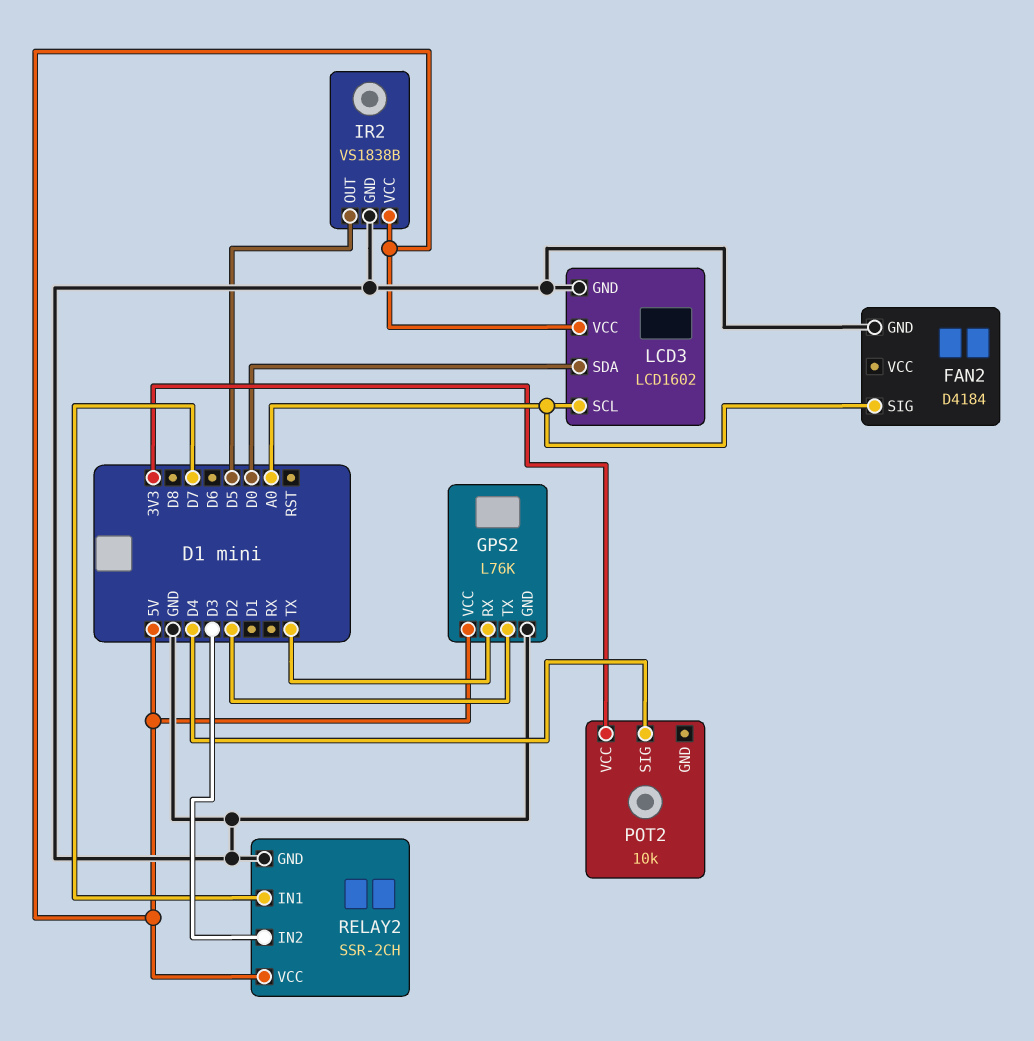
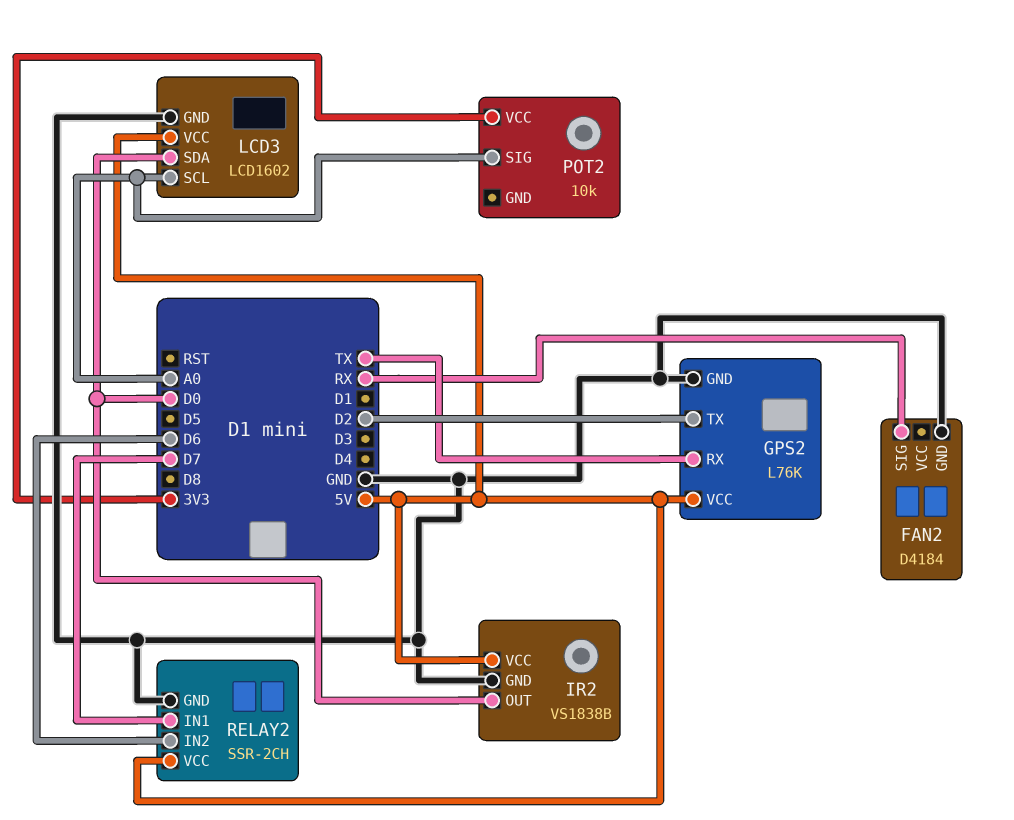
FAN2 pin SIG: A0 -> RX
IR2 pin OUT: D5 -> D0
POT2 pin SIG: D4 -> A0
RELAY2 pin IN2: D3 -> D6

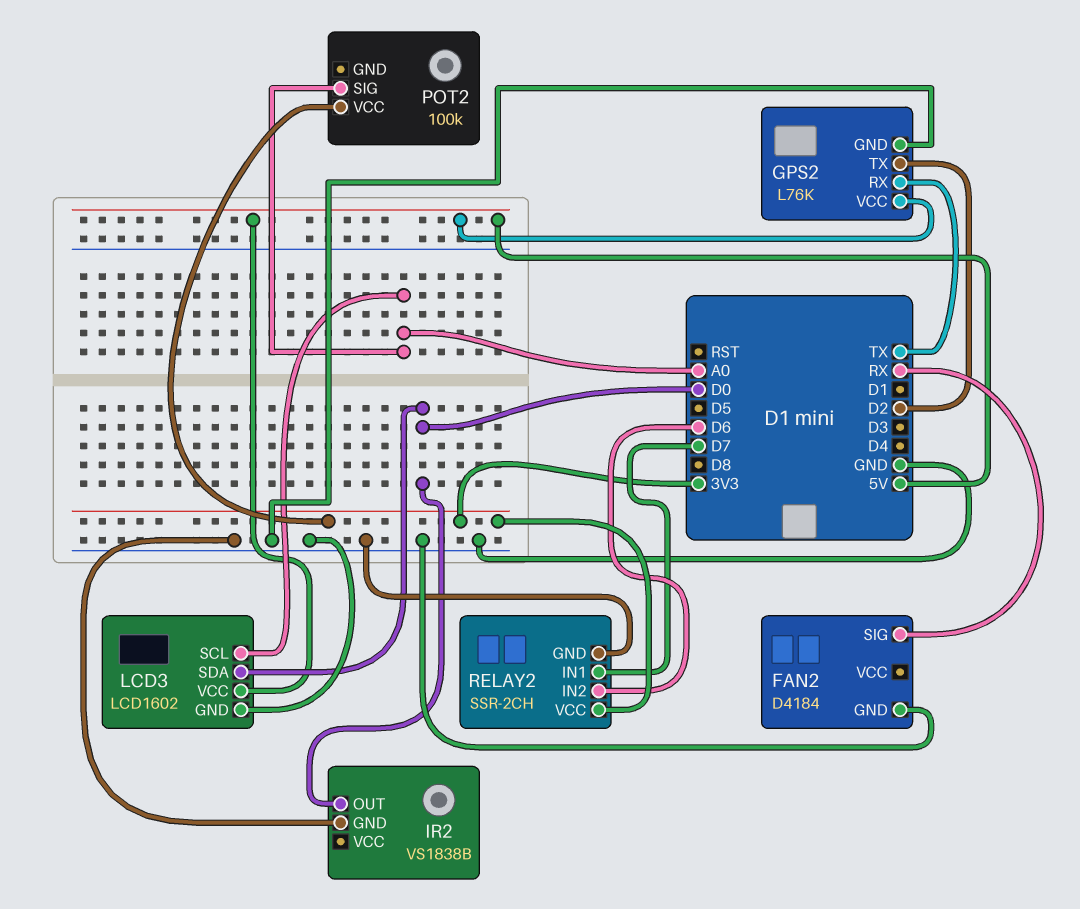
IR2 pin VCC: 5V -> none
POT2: 10k -> 100k
RELAY2 pin VCC: 5V -> 3V3

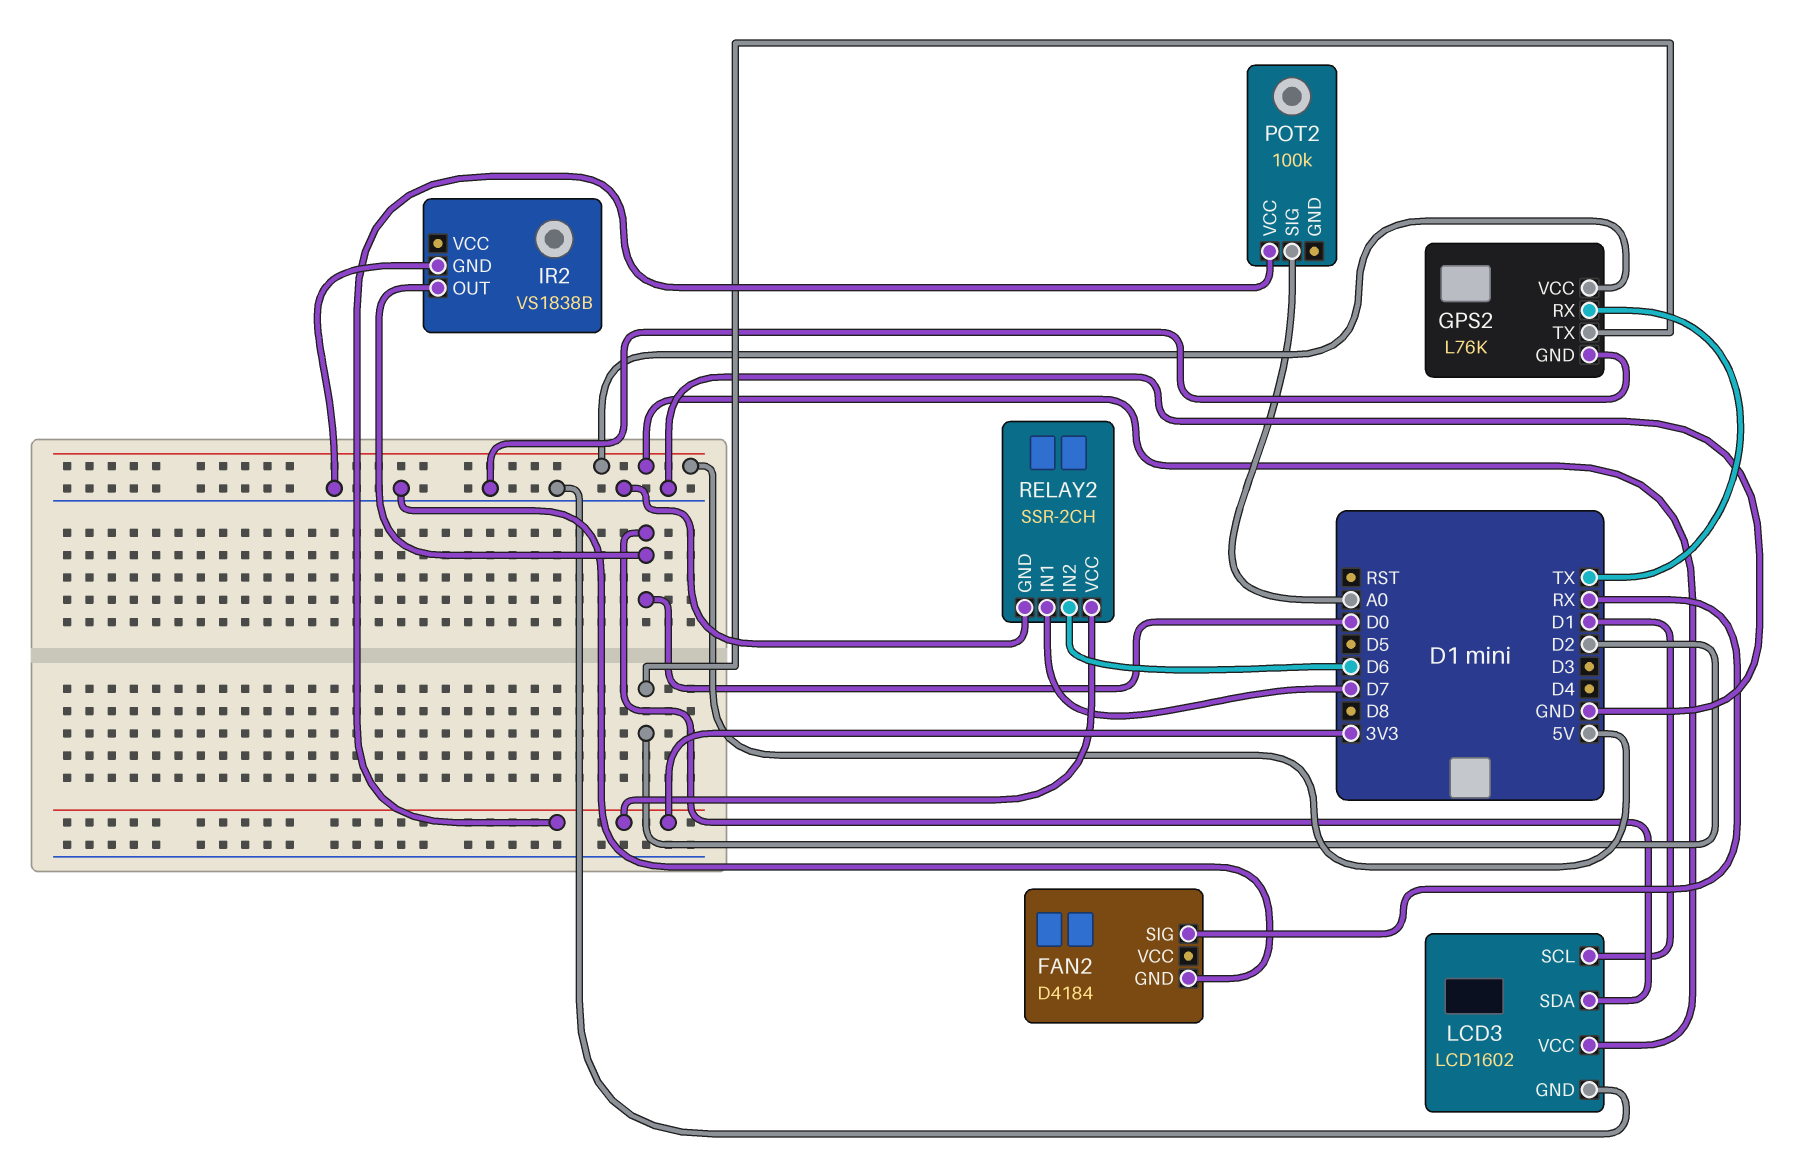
LCD3 pin SCL: A0 -> D1

